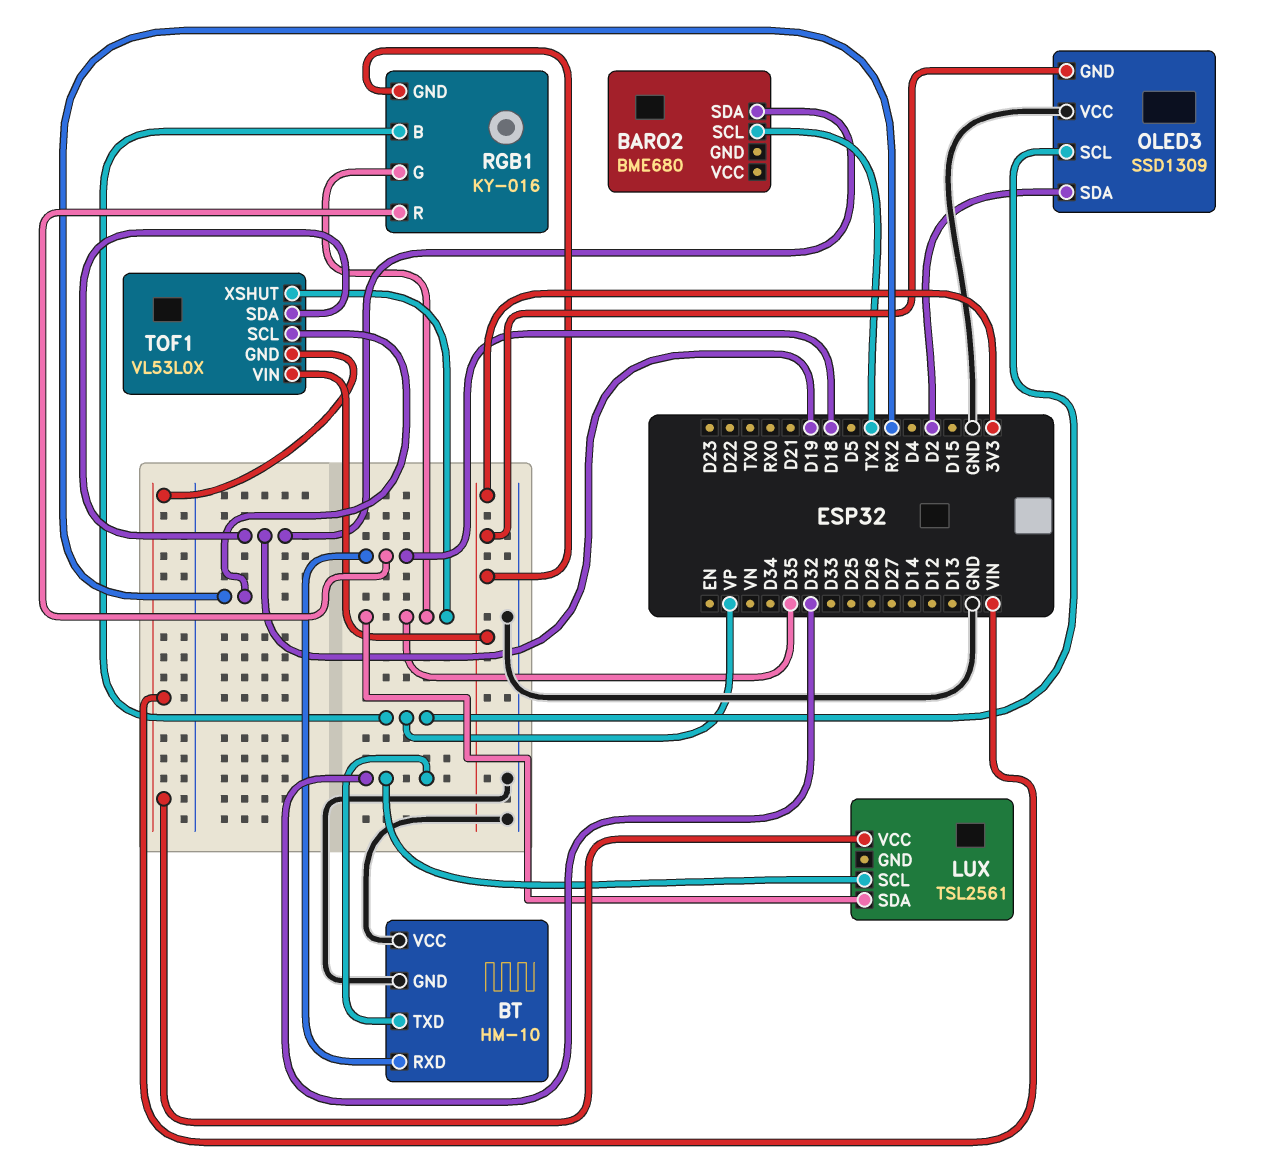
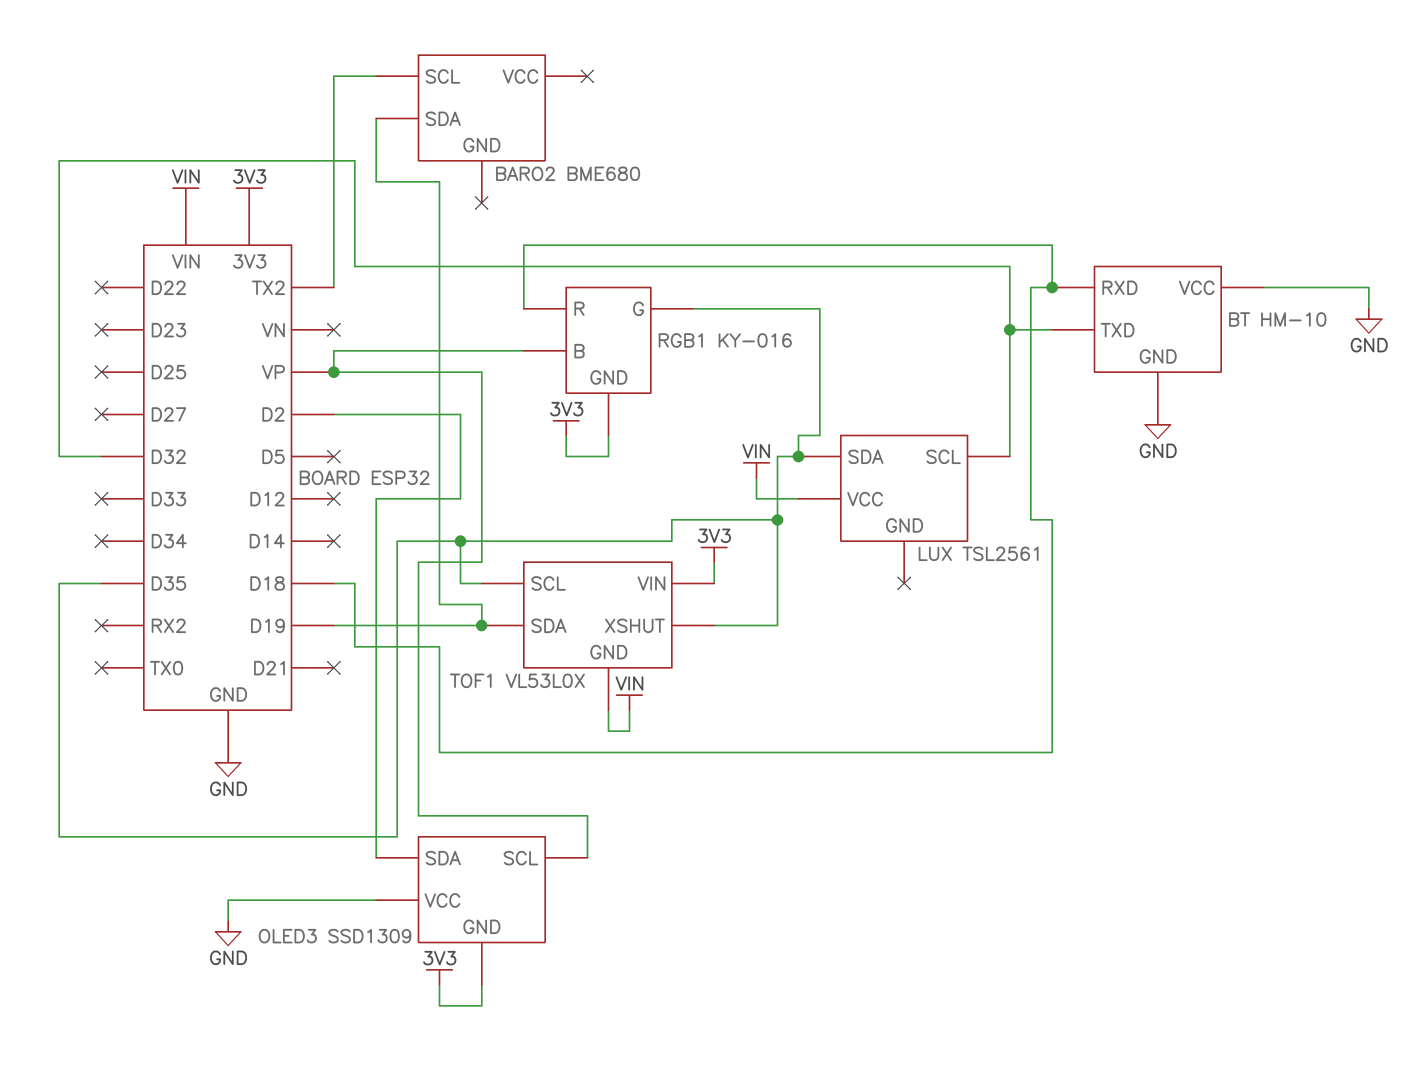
TOF1 pin SCL: RX2 -> D35

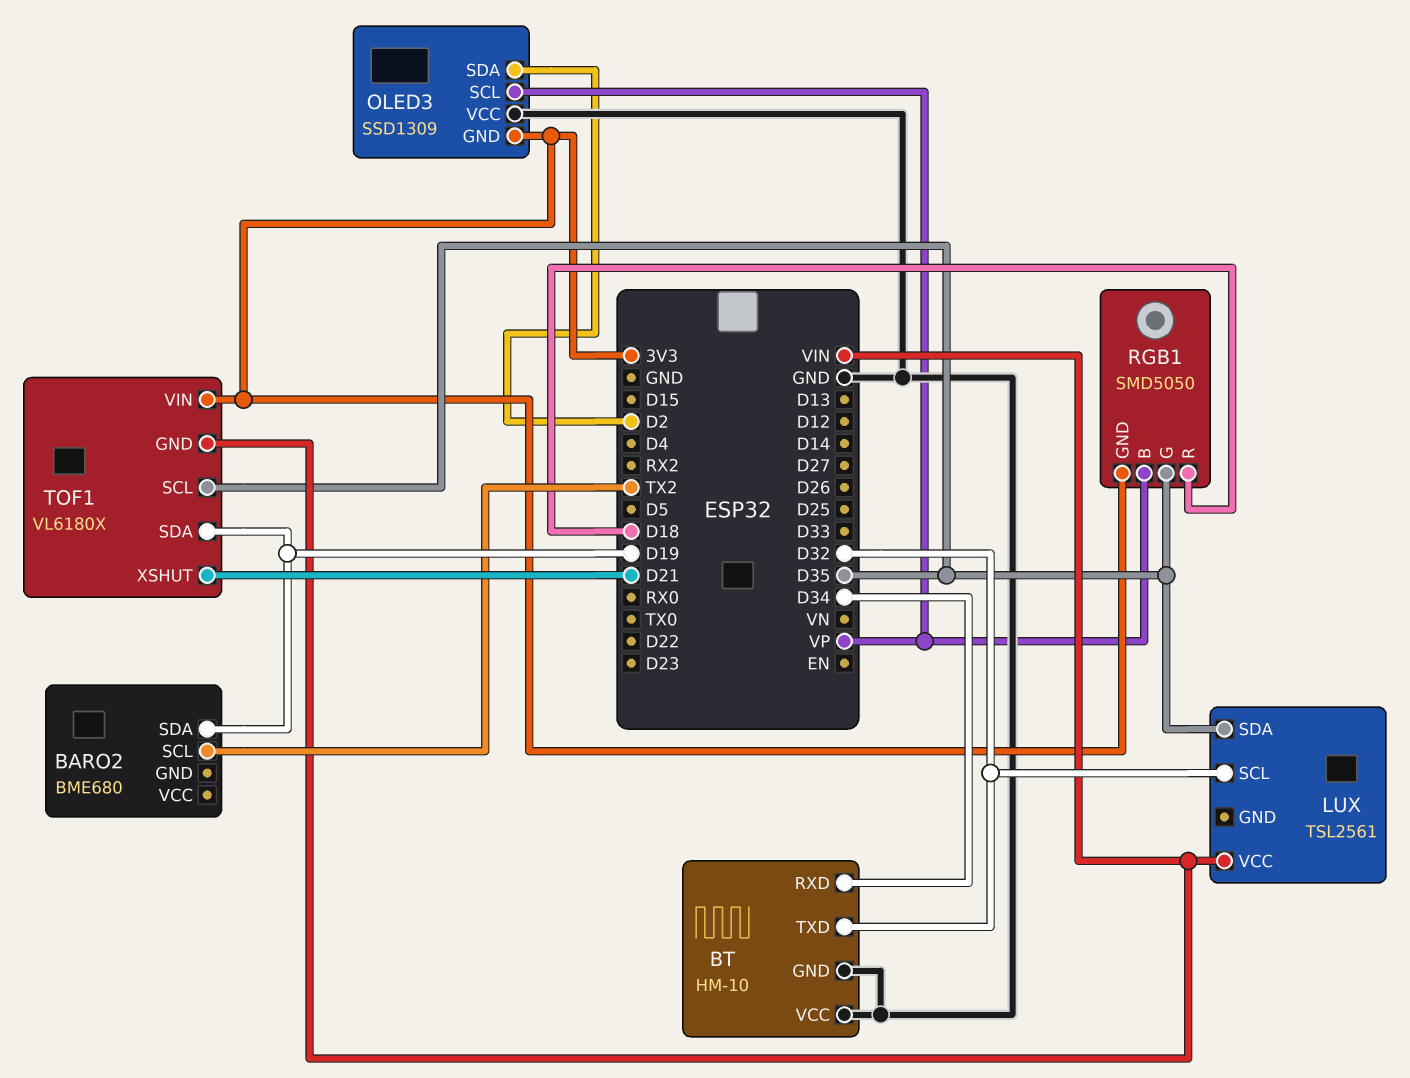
BT pin RXD: D18 -> D34
RGB1: KY-016 -> SMD5050
TOF1: VL53L0X -> VL6180X
TOF1 pin XSHUT: D35 -> D21

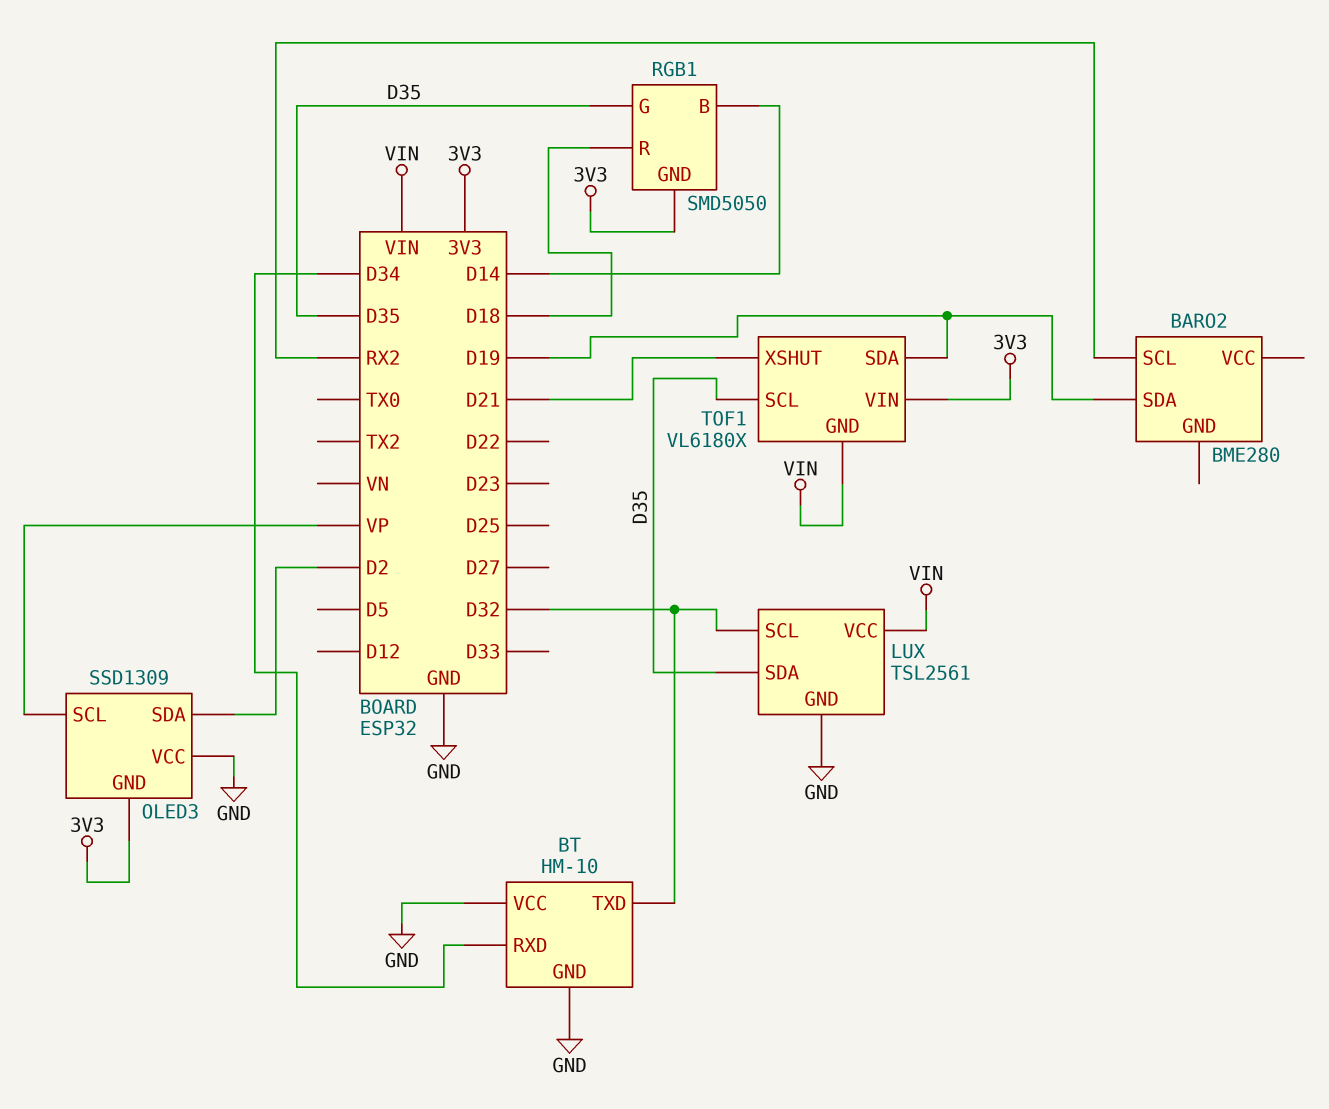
BARO2: BME680 -> BME280
BARO2 pin SCL: TX2 -> RX2
LUX pin GND: none -> GND
RGB1 pin B: VP -> D14

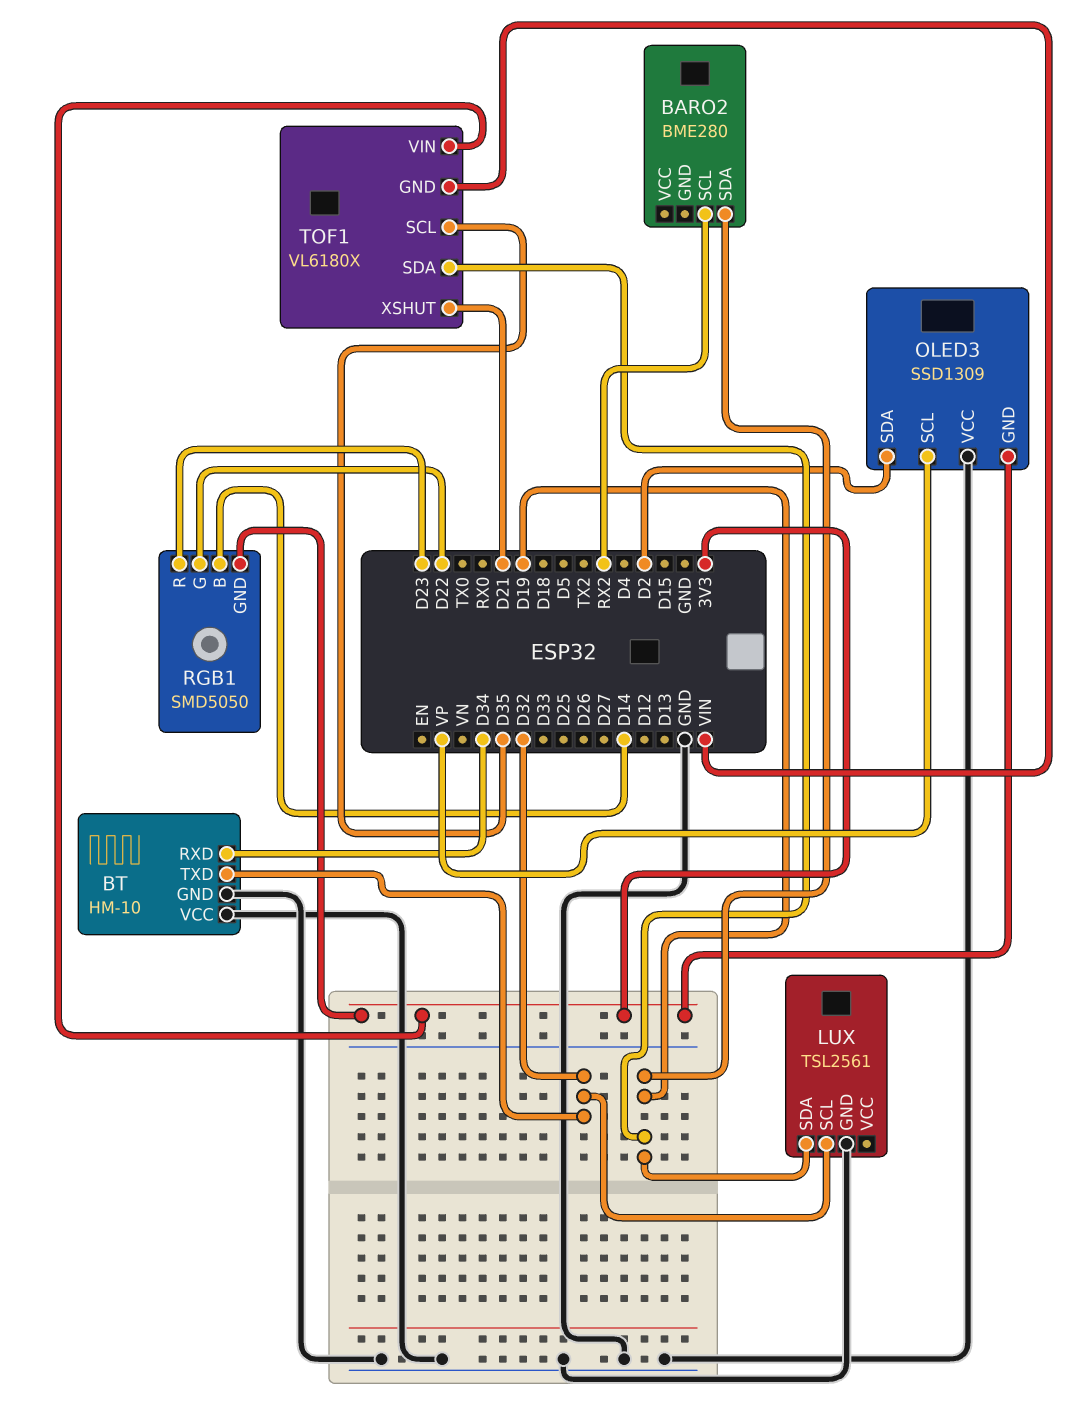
LUX pin SDA: D35 -> D19
LUX pin VCC: VIN -> none
RGB1 pin G: D35 -> D22
RGB1 pin R: D18 -> D23

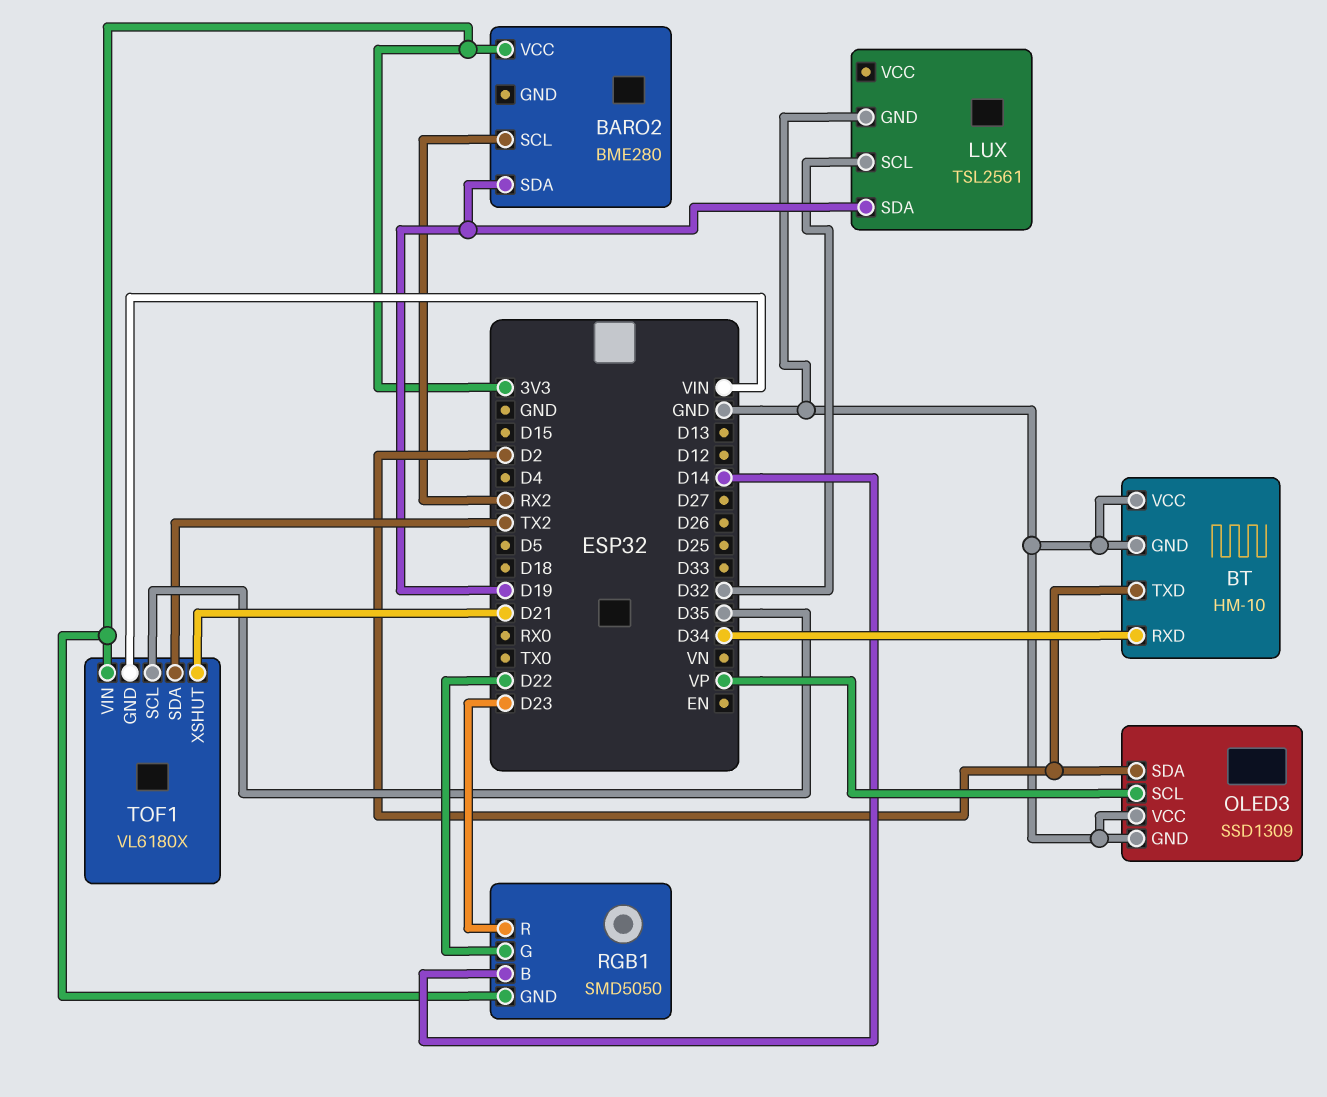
BARO2 pin VCC: none -> 3V3
BT pin TXD: D32 -> D2
OLED3 pin GND: 3V3 -> GND
TOF1 pin SDA: D19 -> TX2

